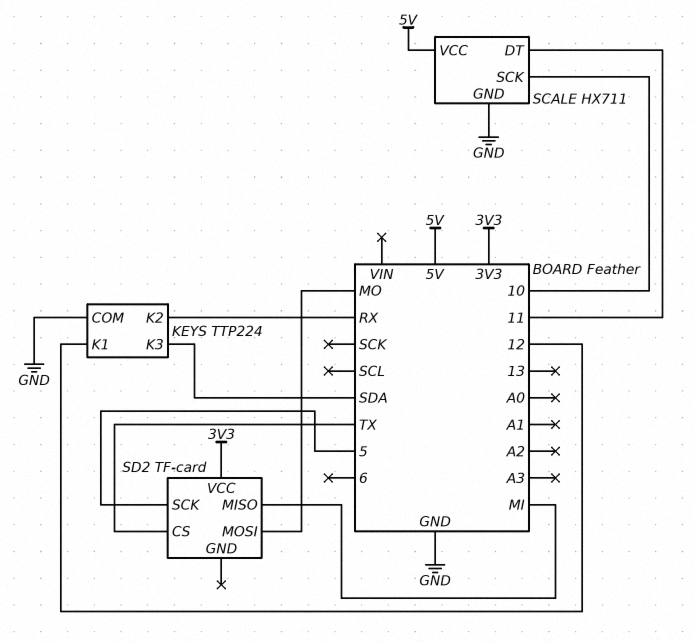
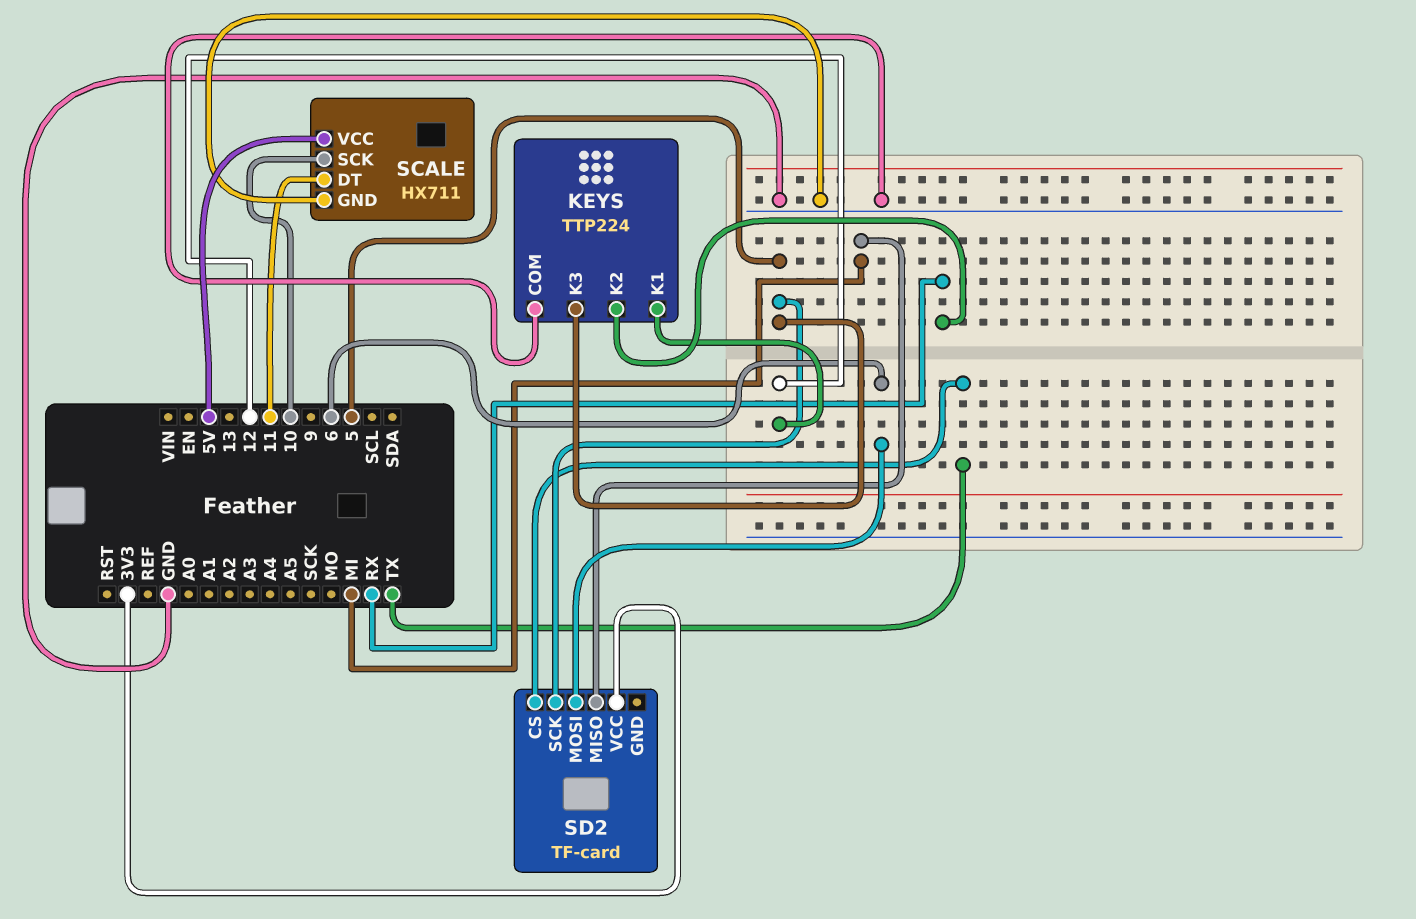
KEYS pin K3: SDA -> 5
SD2 pin MOSI: MO -> 6

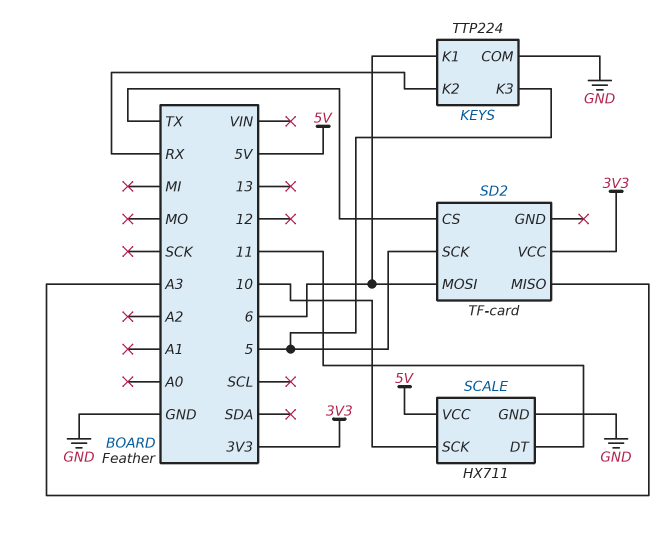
KEYS pin K1: 12 -> 6
SD2 pin MISO: MI -> A3

